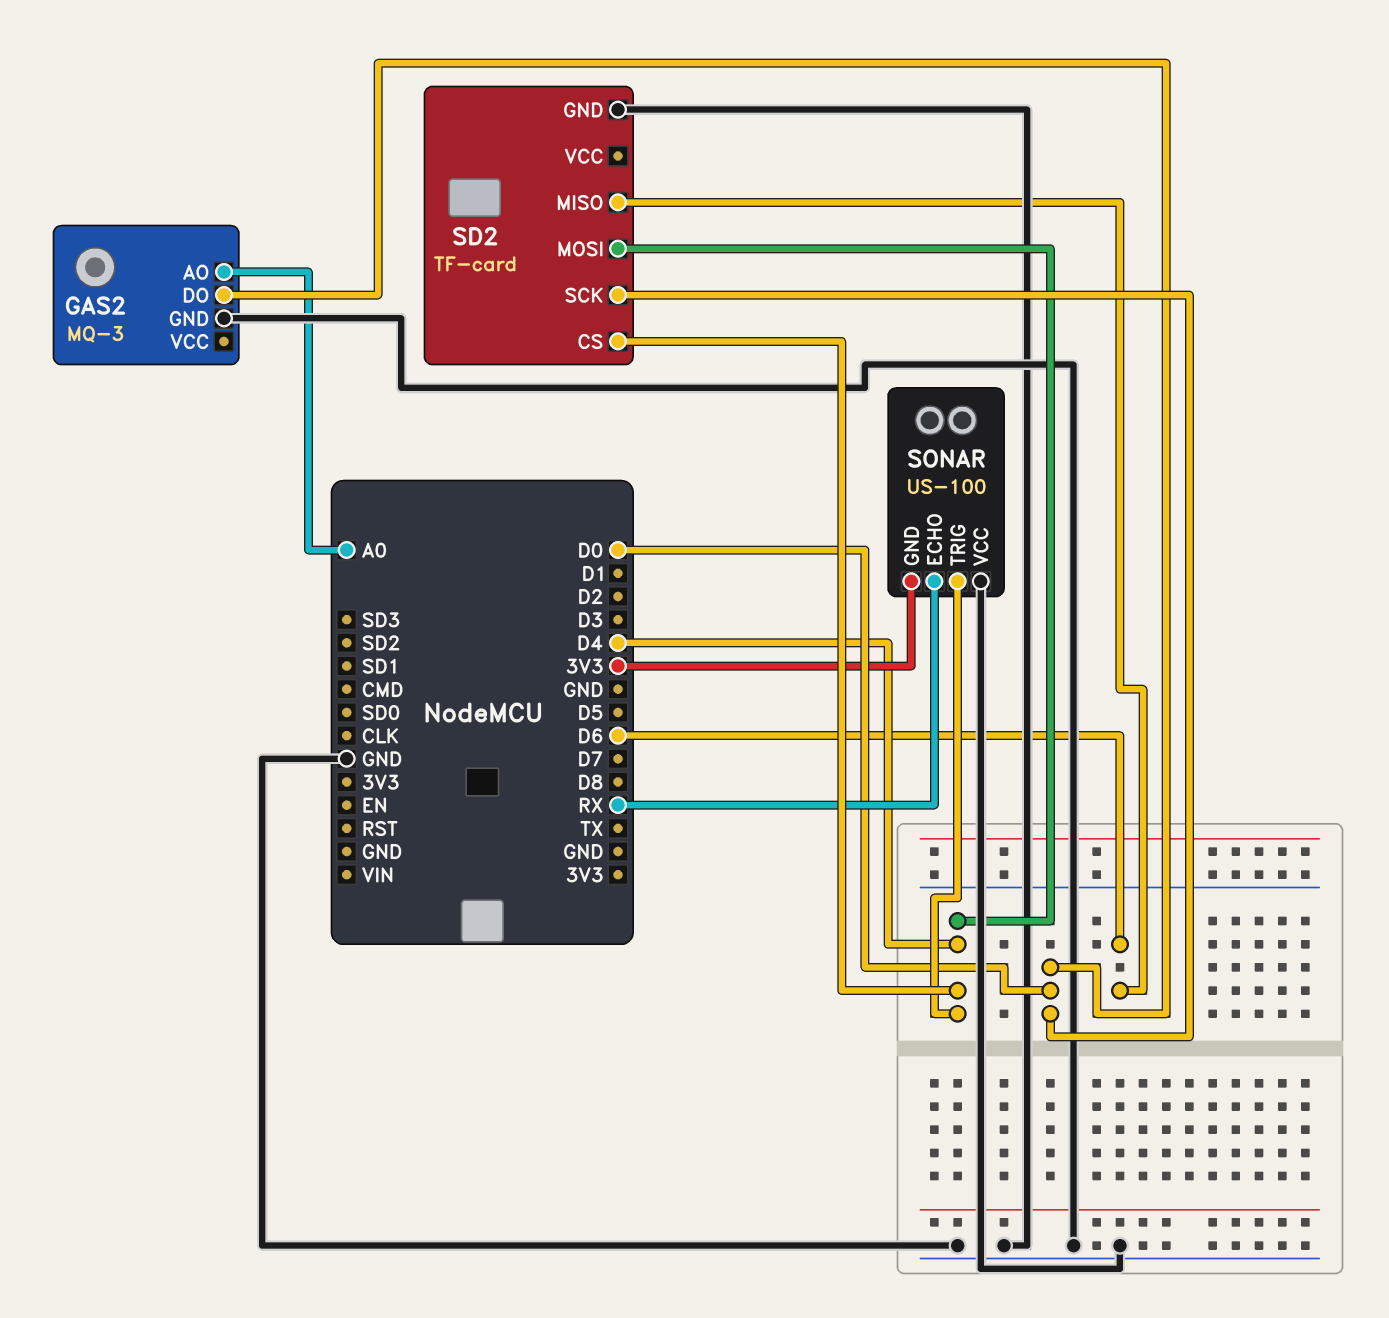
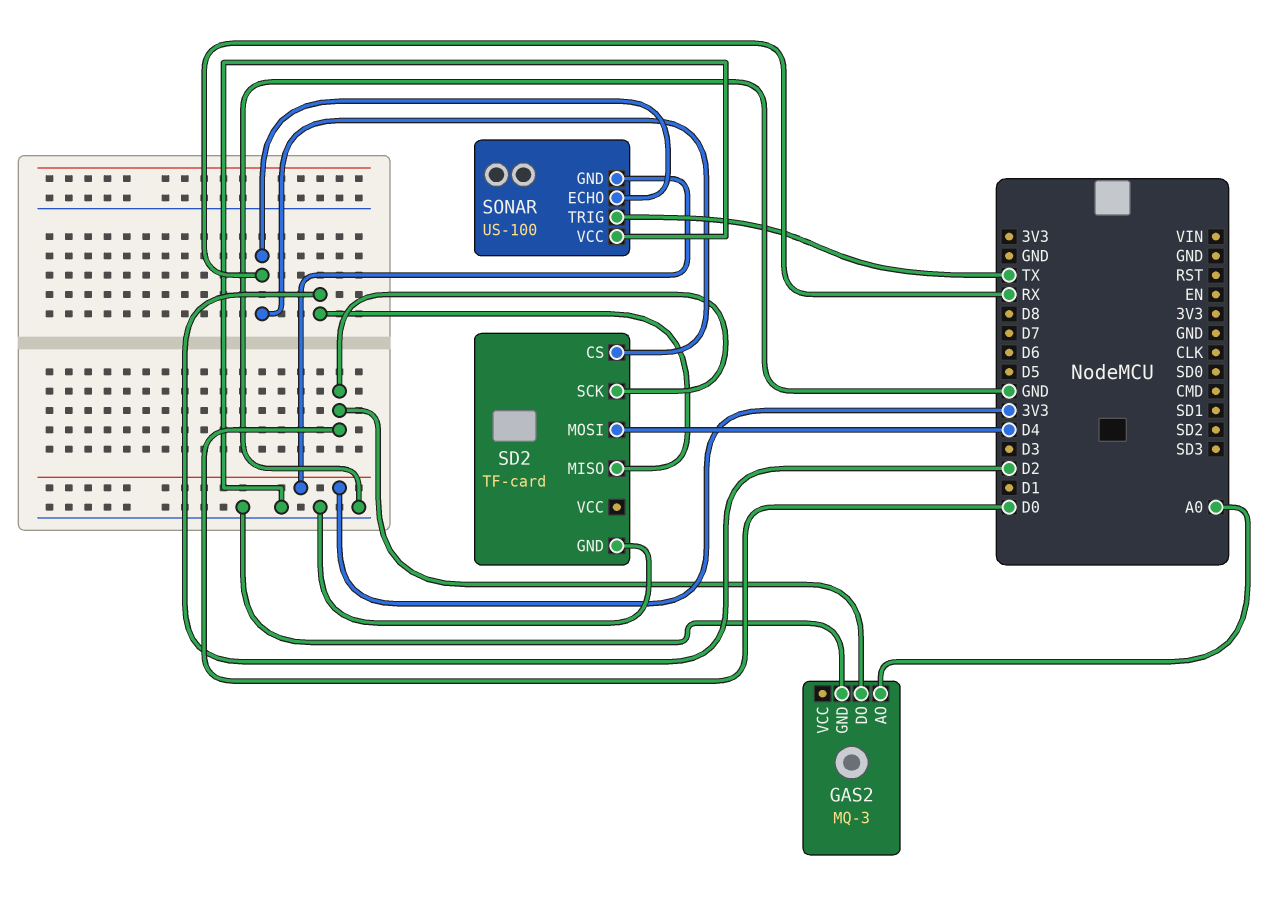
SD2 pin CS: D4 -> RX
SD2 pin MISO: D6 -> D2
SONAR pin TRIG: D4 -> TX

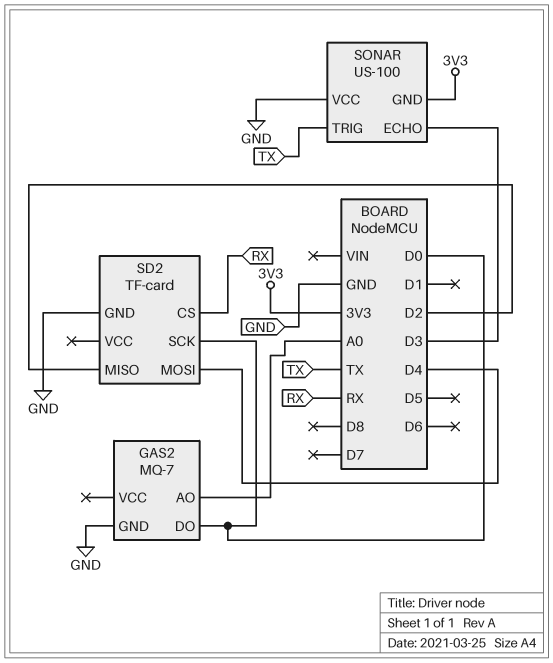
GAS2: MQ-3 -> MQ-7
SONAR pin ECHO: RX -> D3

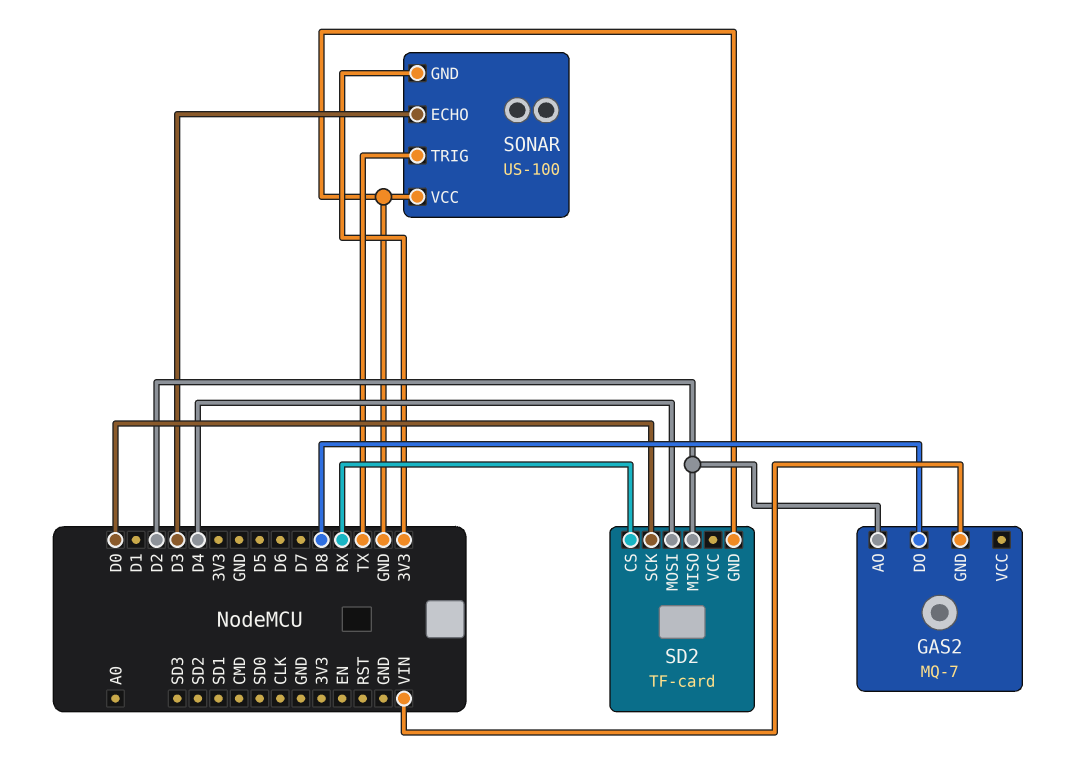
GAS2 pin AO: A0 -> D2
GAS2 pin DO: D0 -> D8
GAS2 pin GND: GND -> VIN

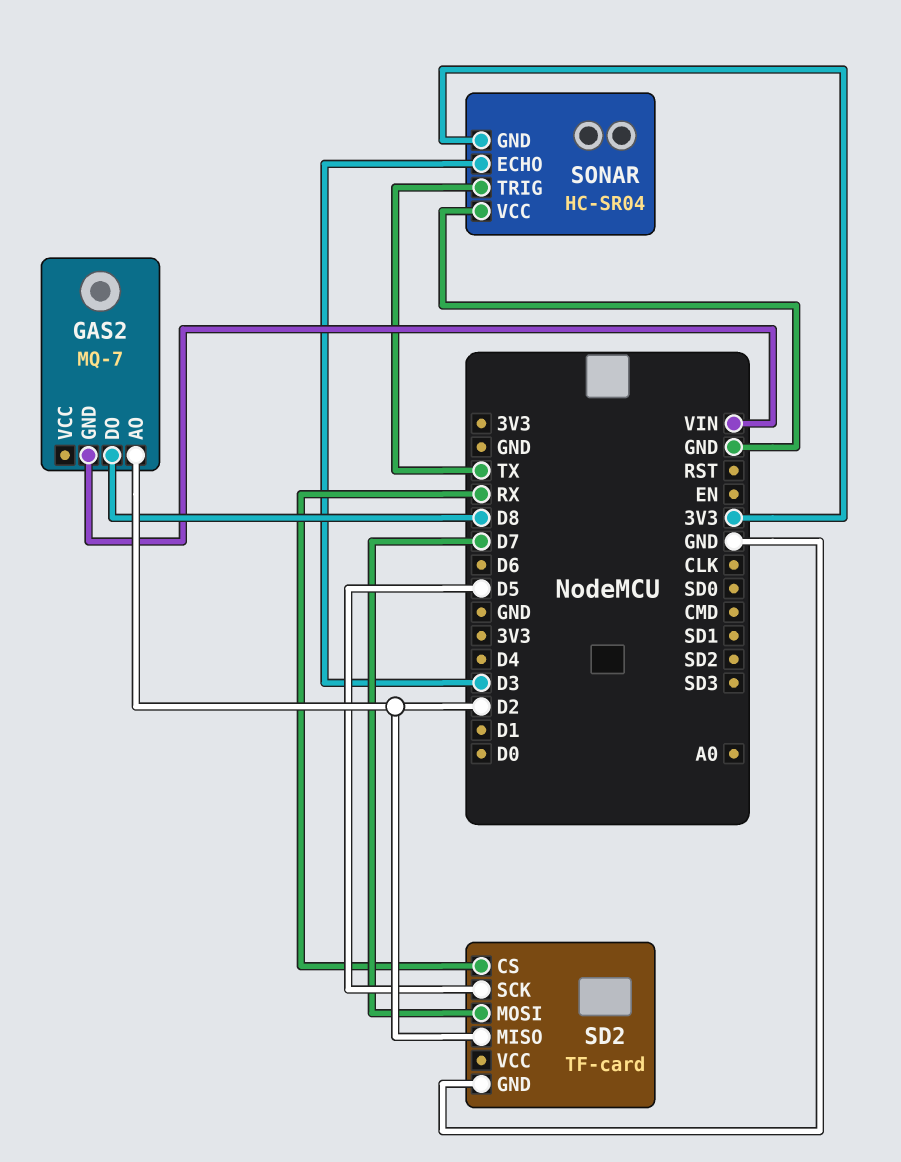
SD2 pin MOSI: D4 -> D7
SD2 pin SCK: D0 -> D5
SONAR: US-100 -> HC-SR04

